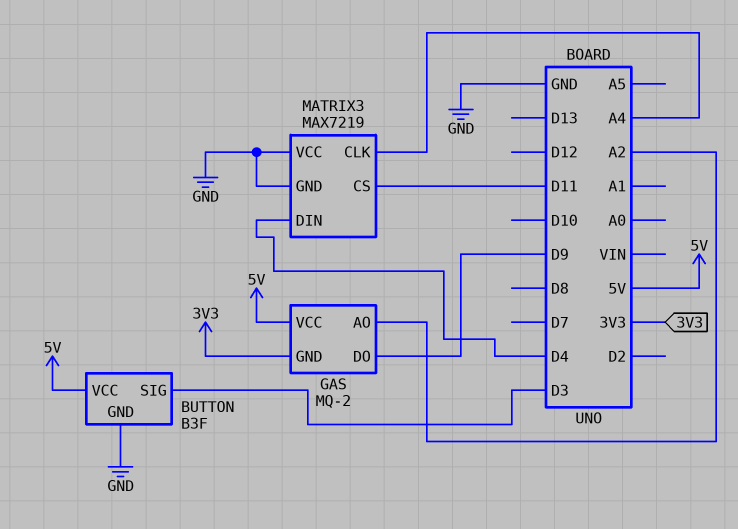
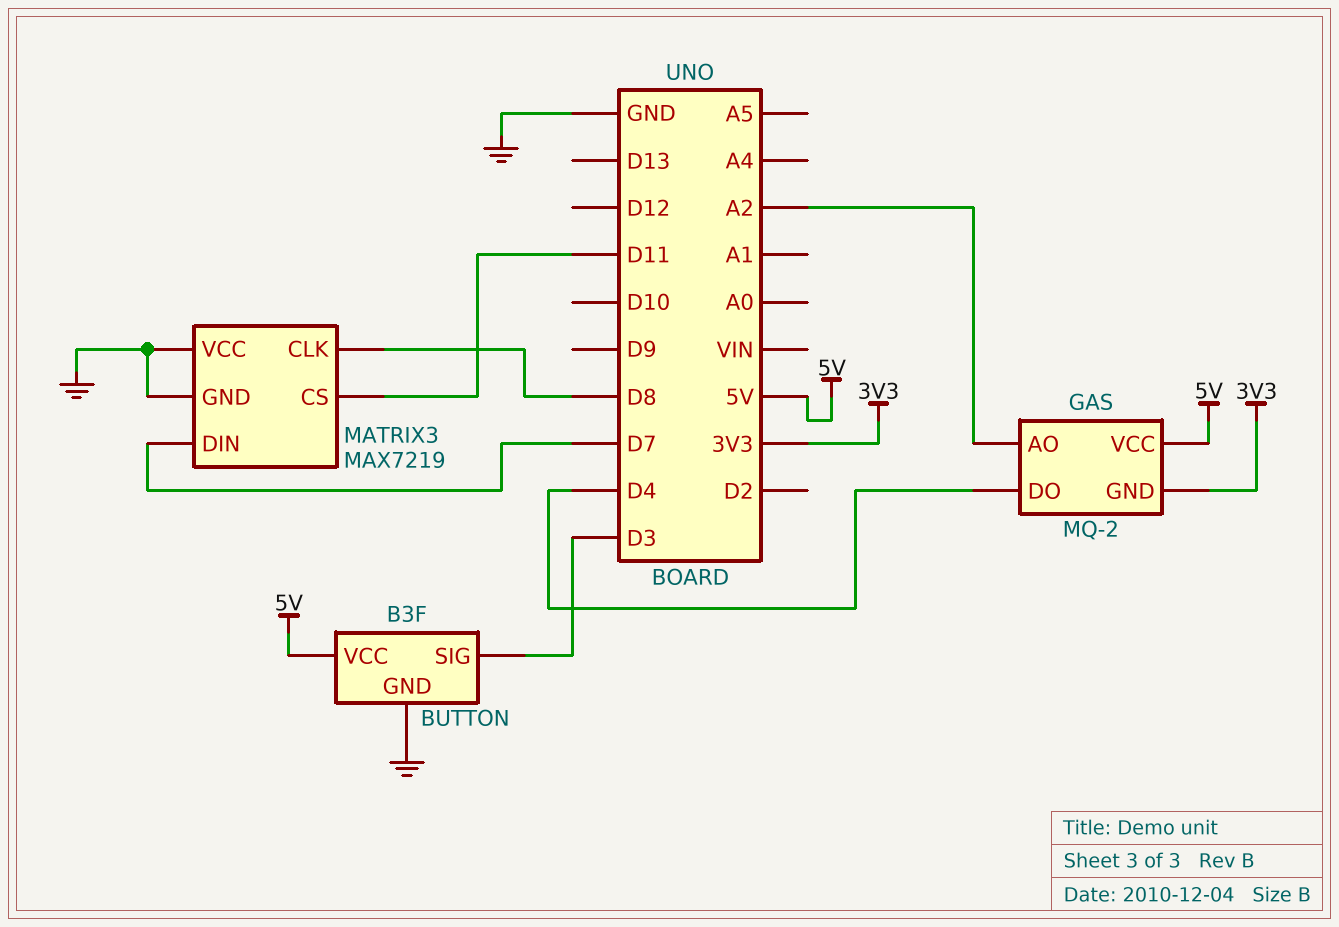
GAS pin DO: D9 -> D4
MATRIX3 pin CLK: A4 -> D8
MATRIX3 pin DIN: D4 -> D7

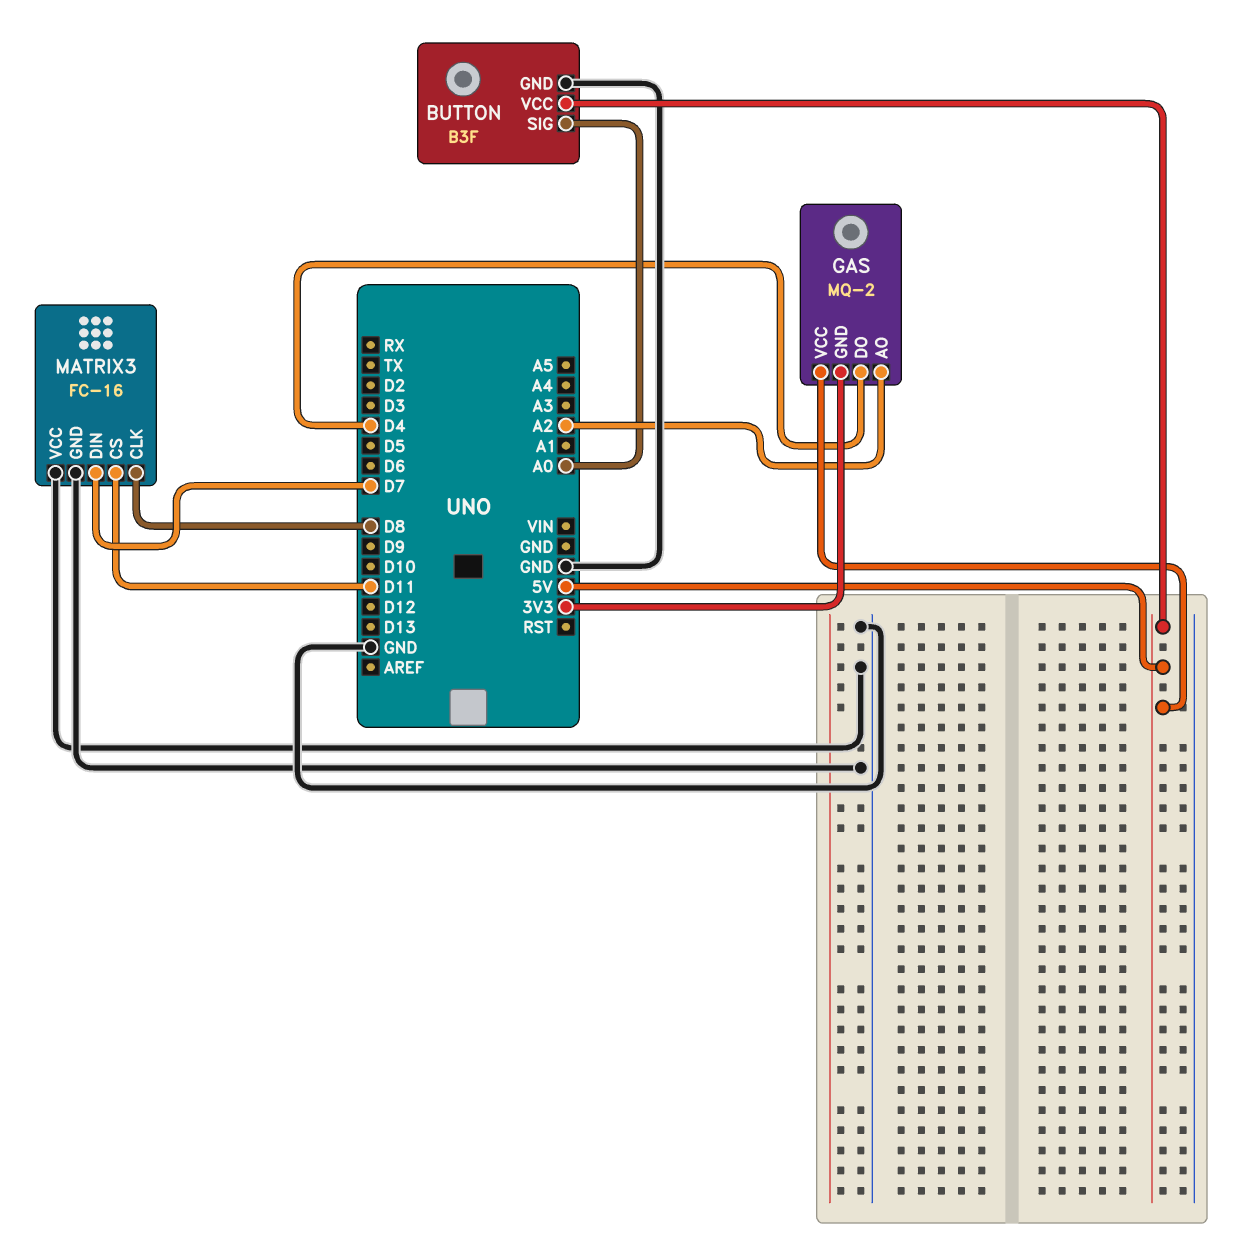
BUTTON pin SIG: D3 -> A0
MATRIX3: MAX7219 -> FC-16

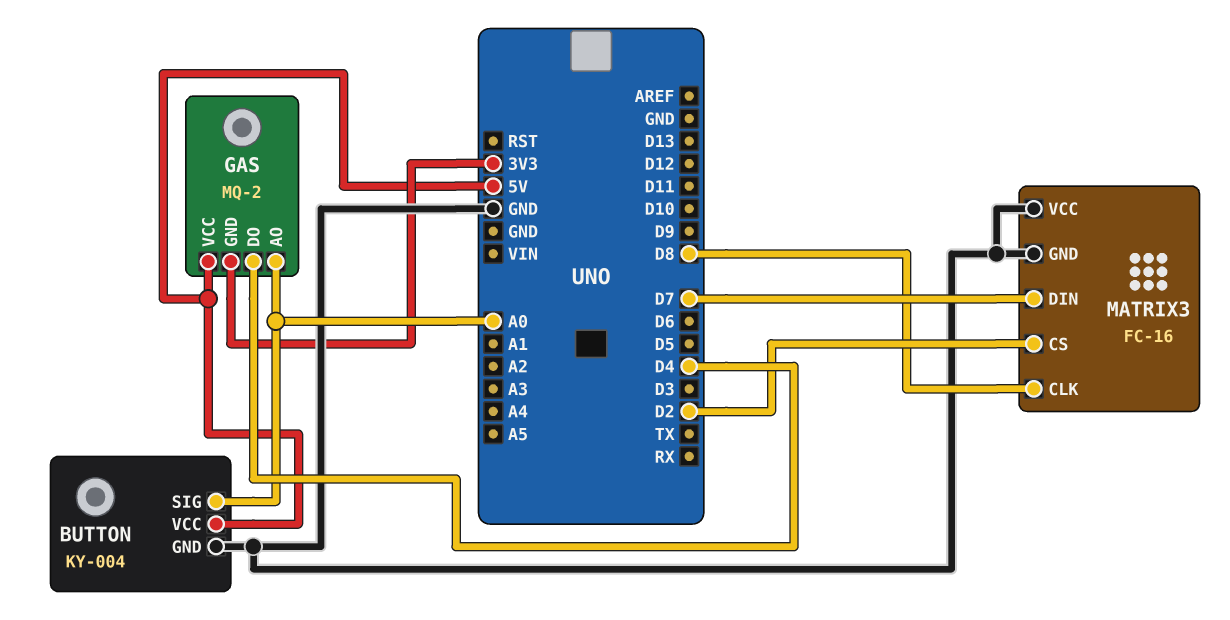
BUTTON: B3F -> KY-004
GAS pin AO: A2 -> A0
MATRIX3 pin CS: D11 -> D2

